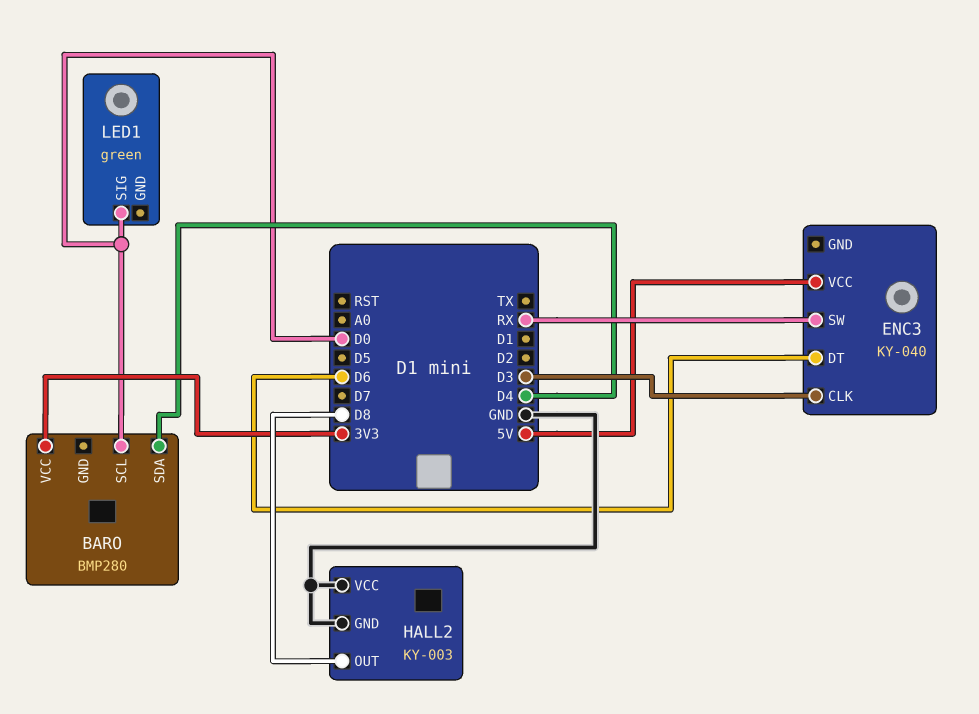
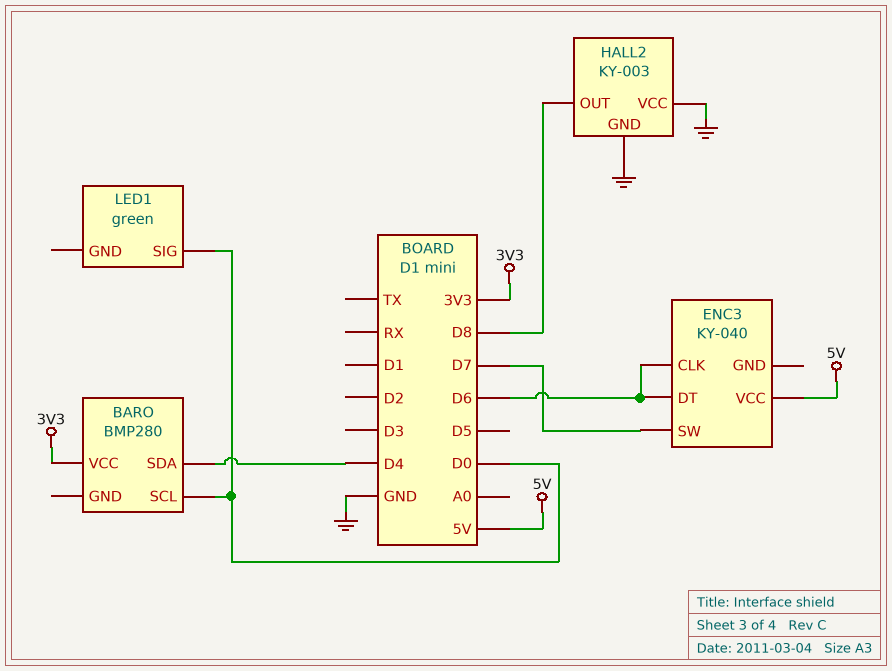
ENC3 pin CLK: D3 -> D6
ENC3 pin SW: RX -> D7

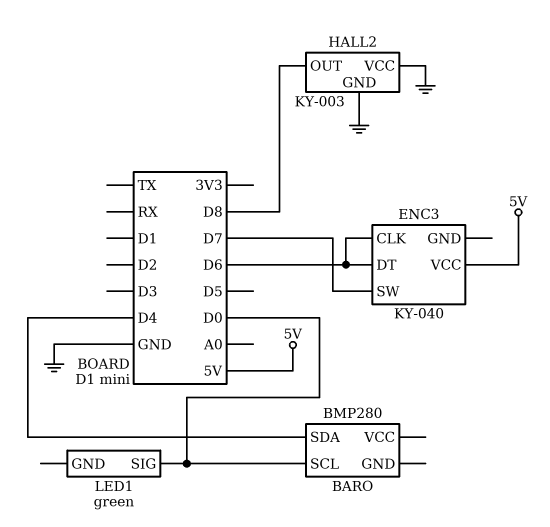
BARO pin VCC: 3V3 -> none

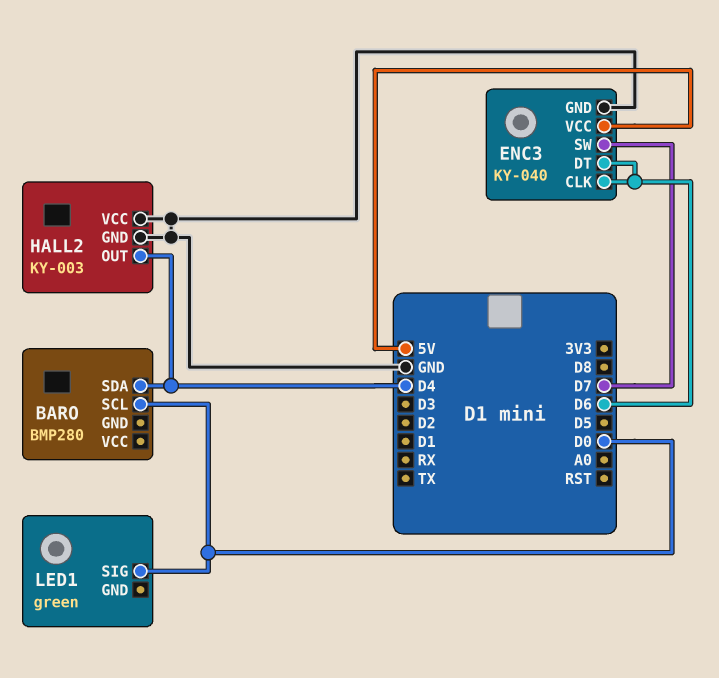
ENC3 pin GND: none -> GND
HALL2 pin OUT: D8 -> D4

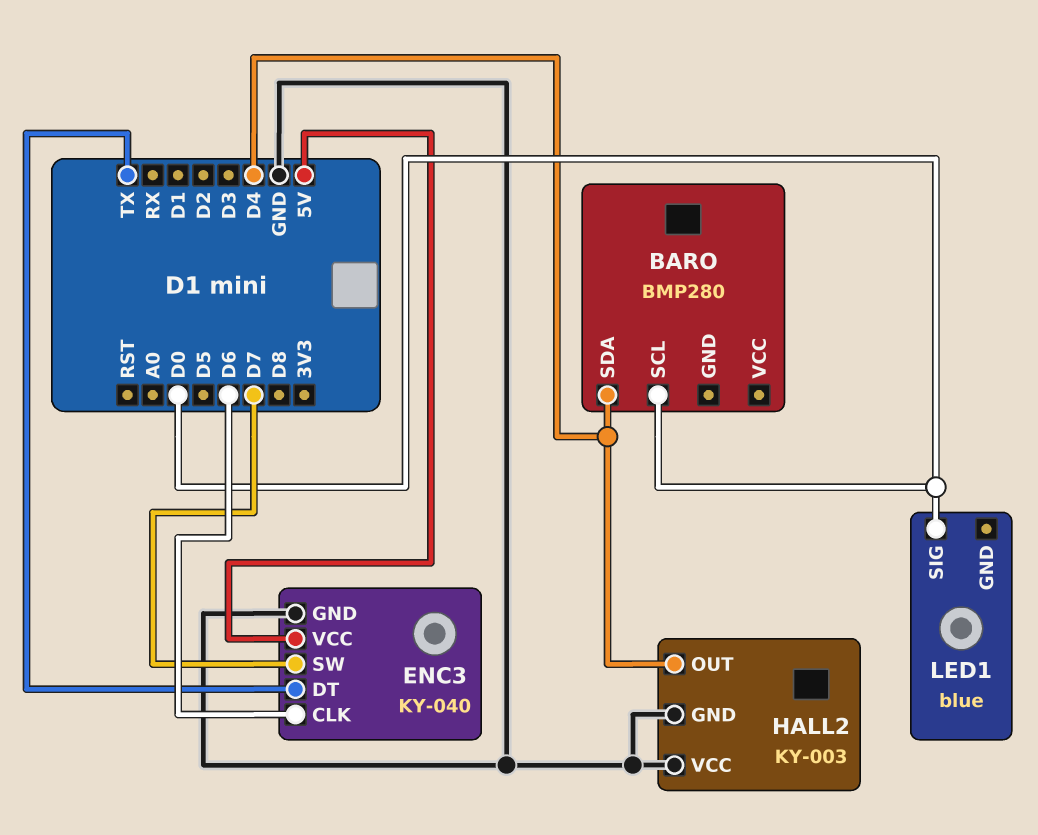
ENC3 pin DT: D6 -> TX
LED1: green -> blue

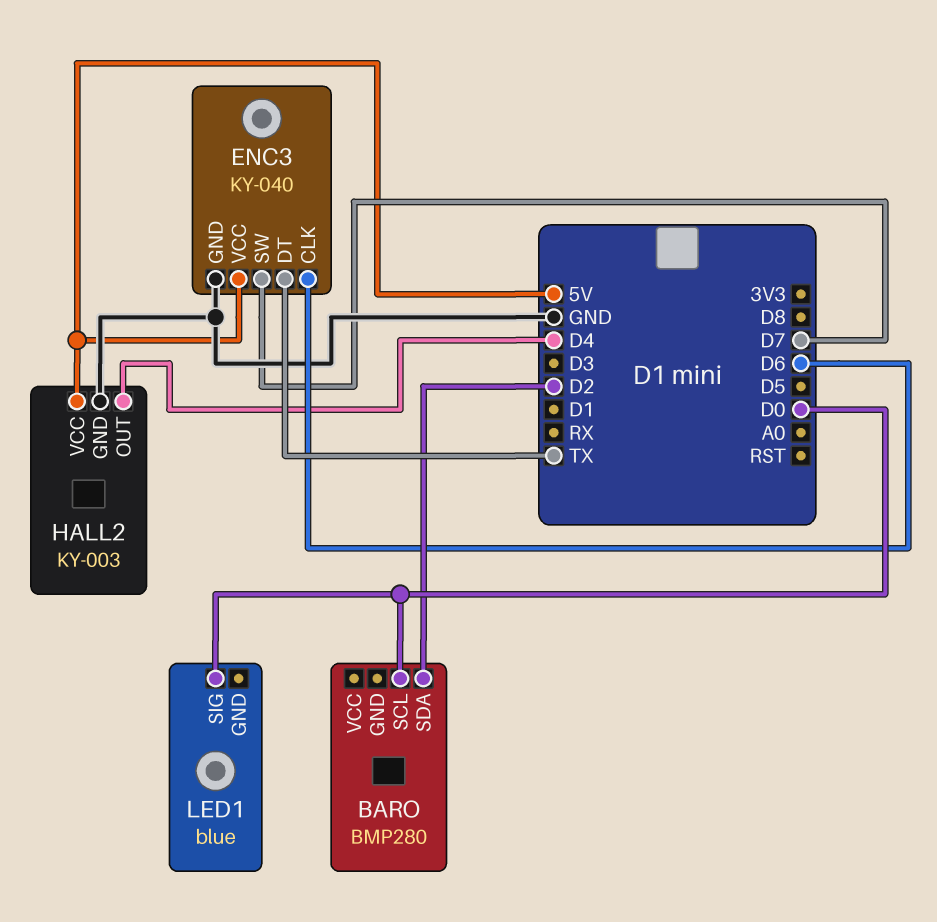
BARO pin SDA: D4 -> D2
HALL2 pin VCC: GND -> 5V

